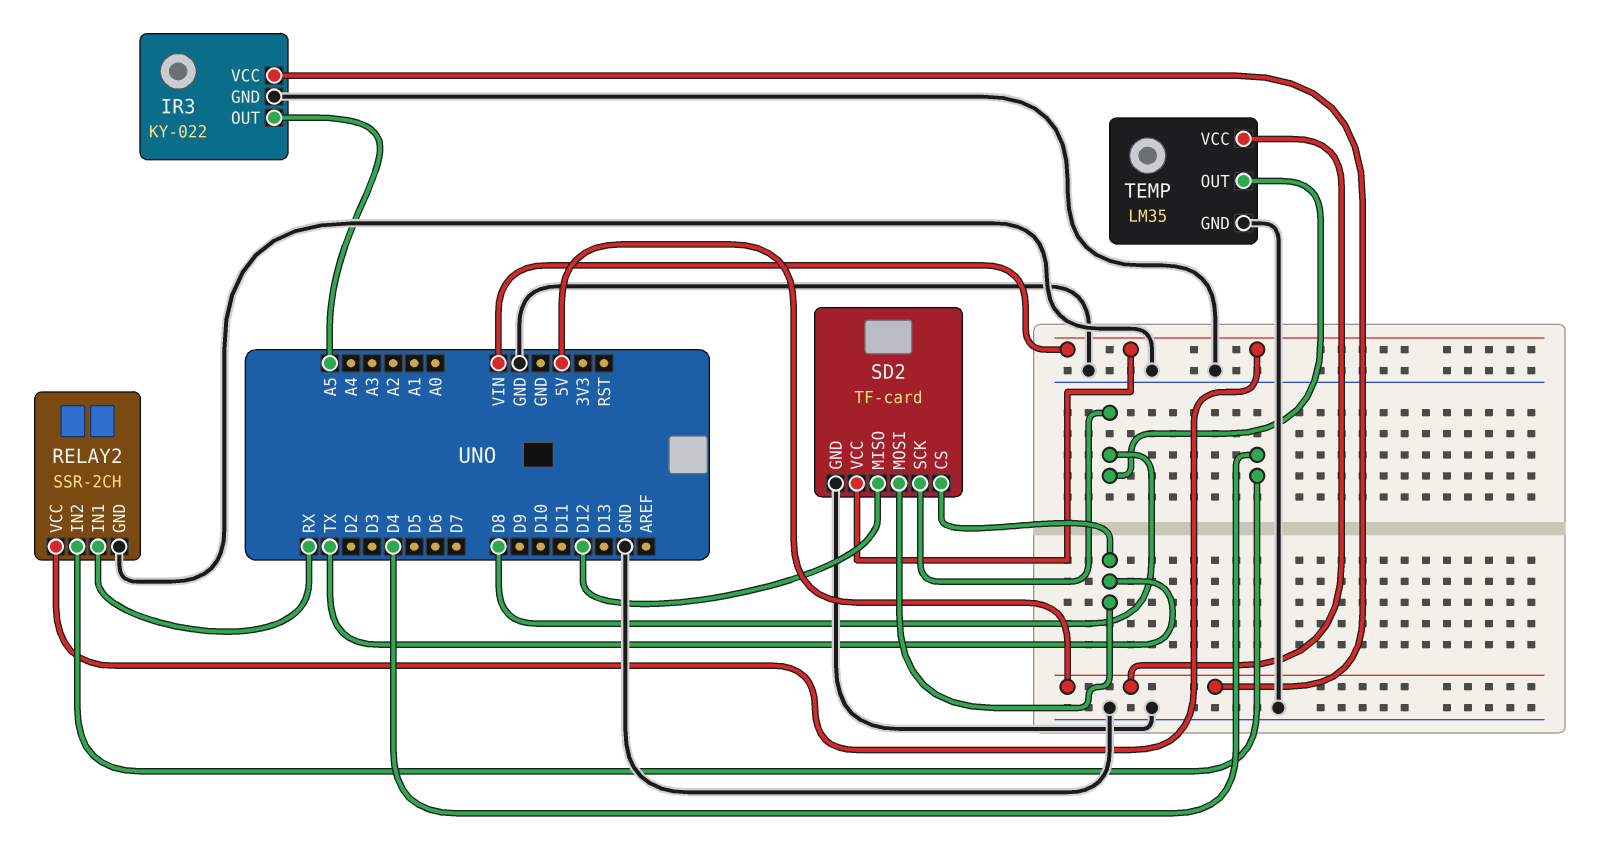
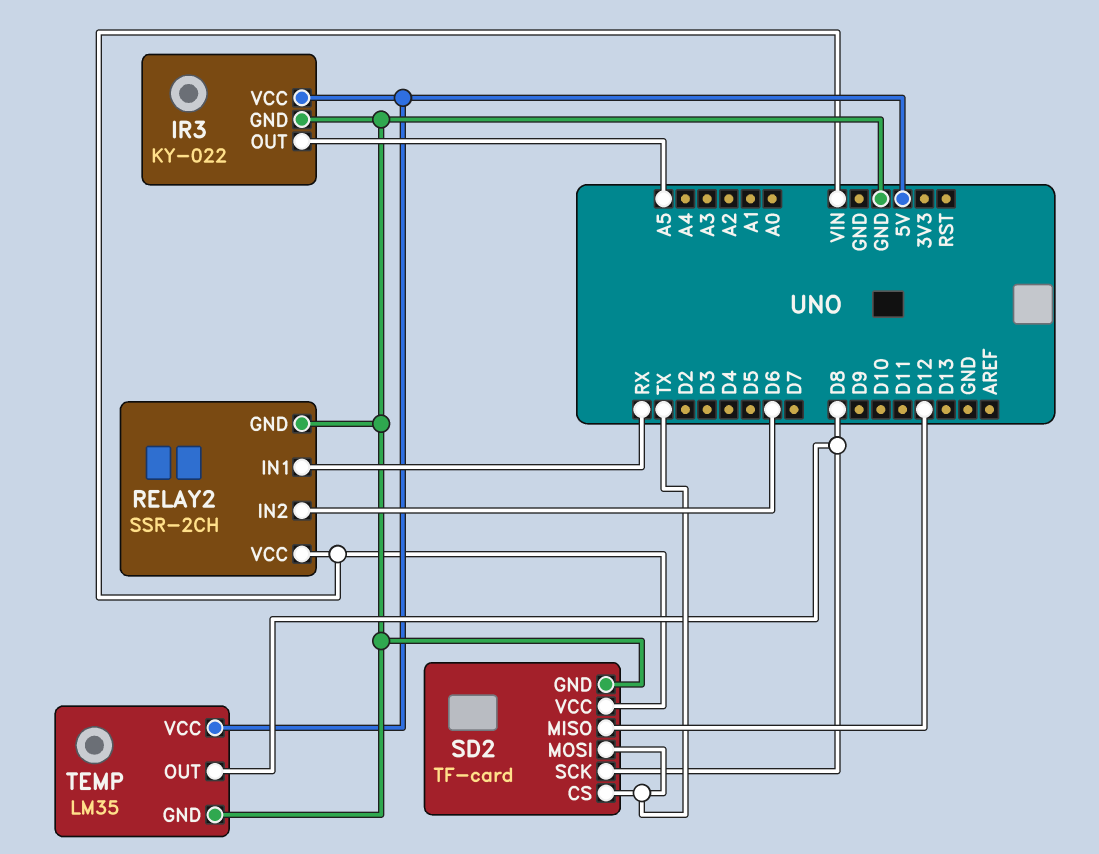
RELAY2 pin IN2: D4 -> D6

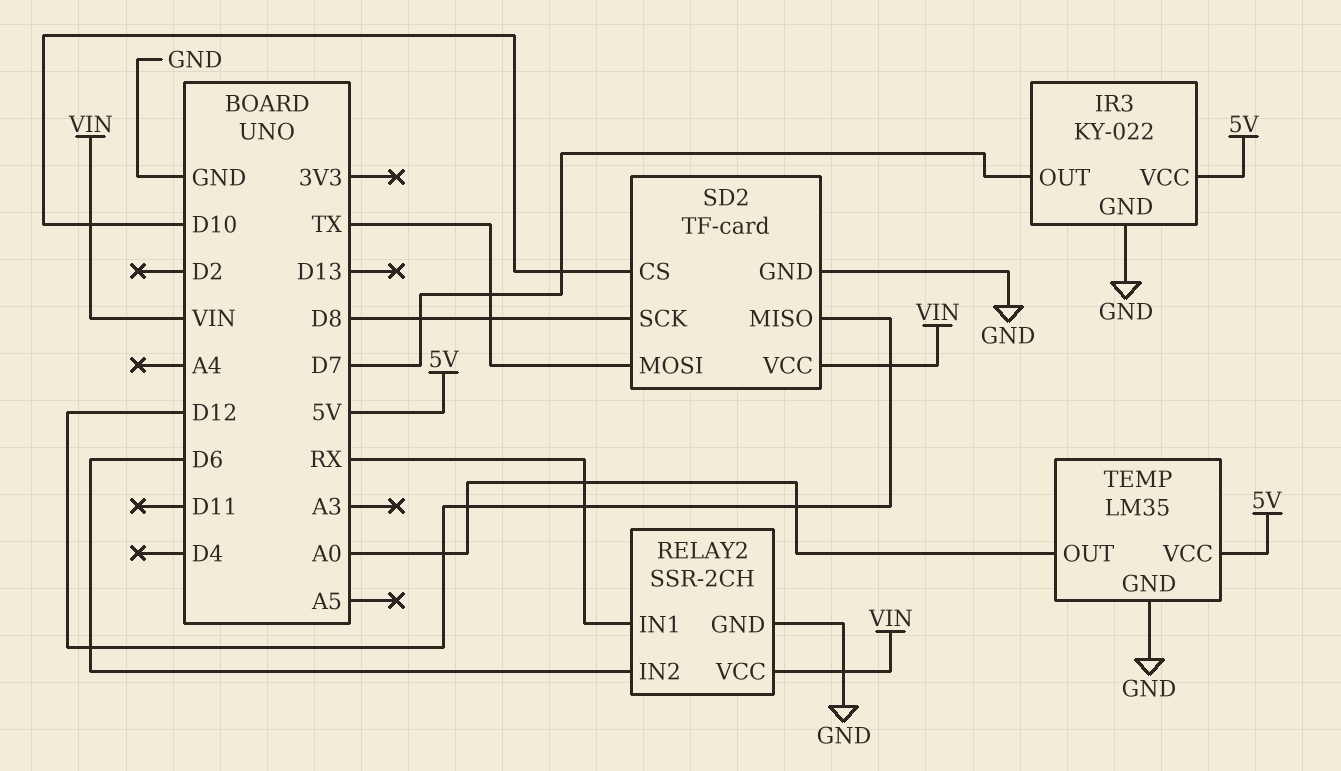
IR3 pin OUT: A5 -> D7
SD2 pin CS: TX -> D10
TEMP pin OUT: D8 -> A0

